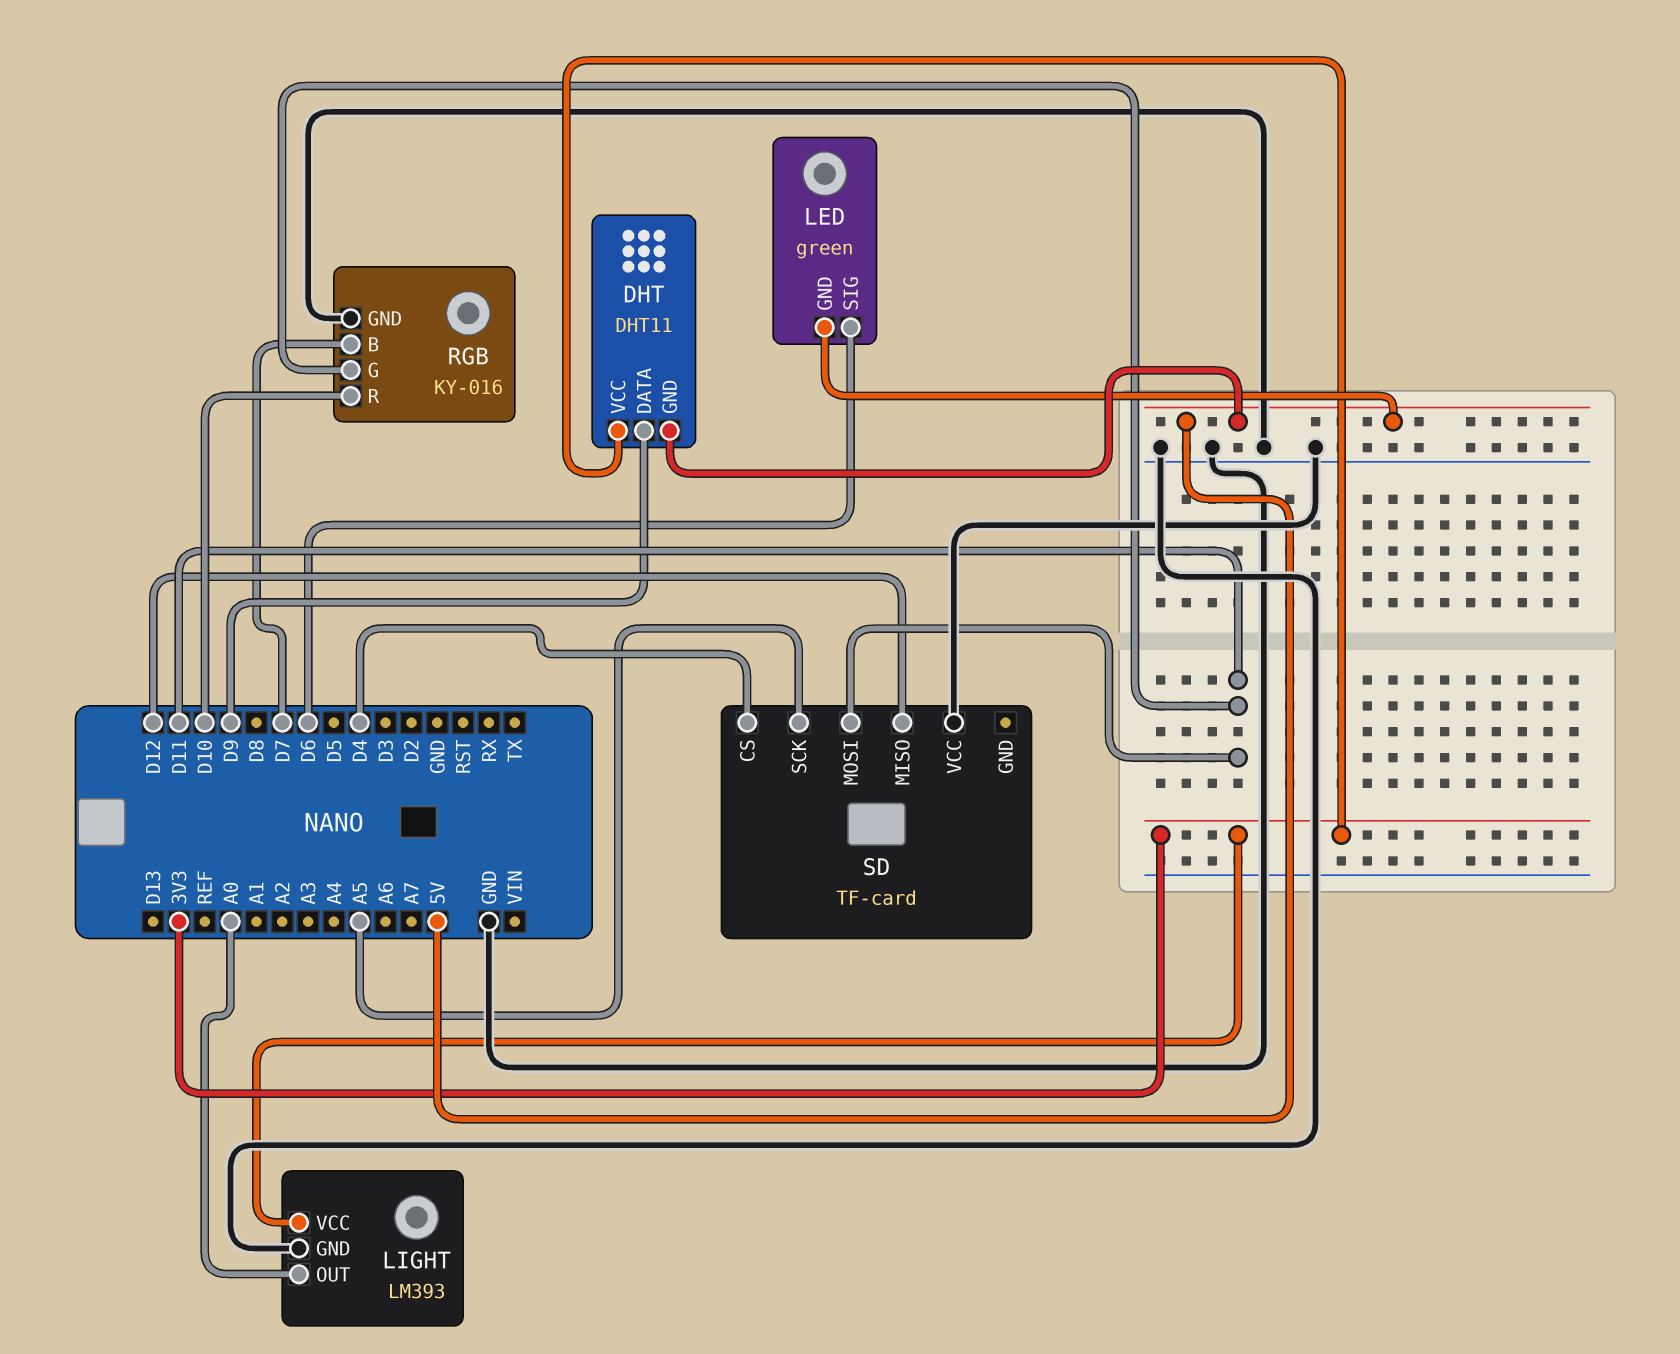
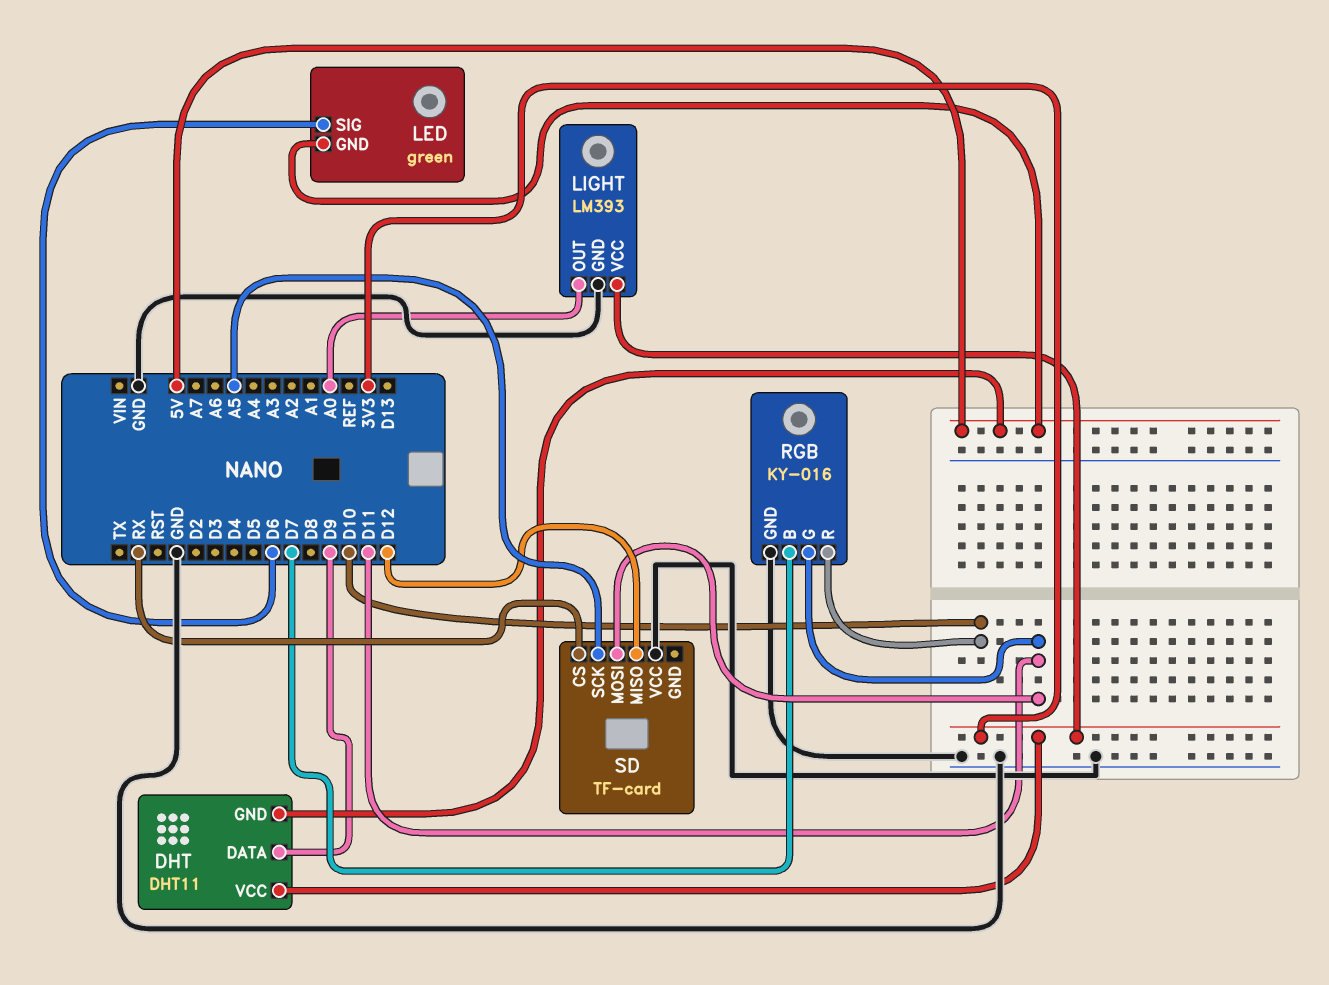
SD pin CS: D4 -> RX

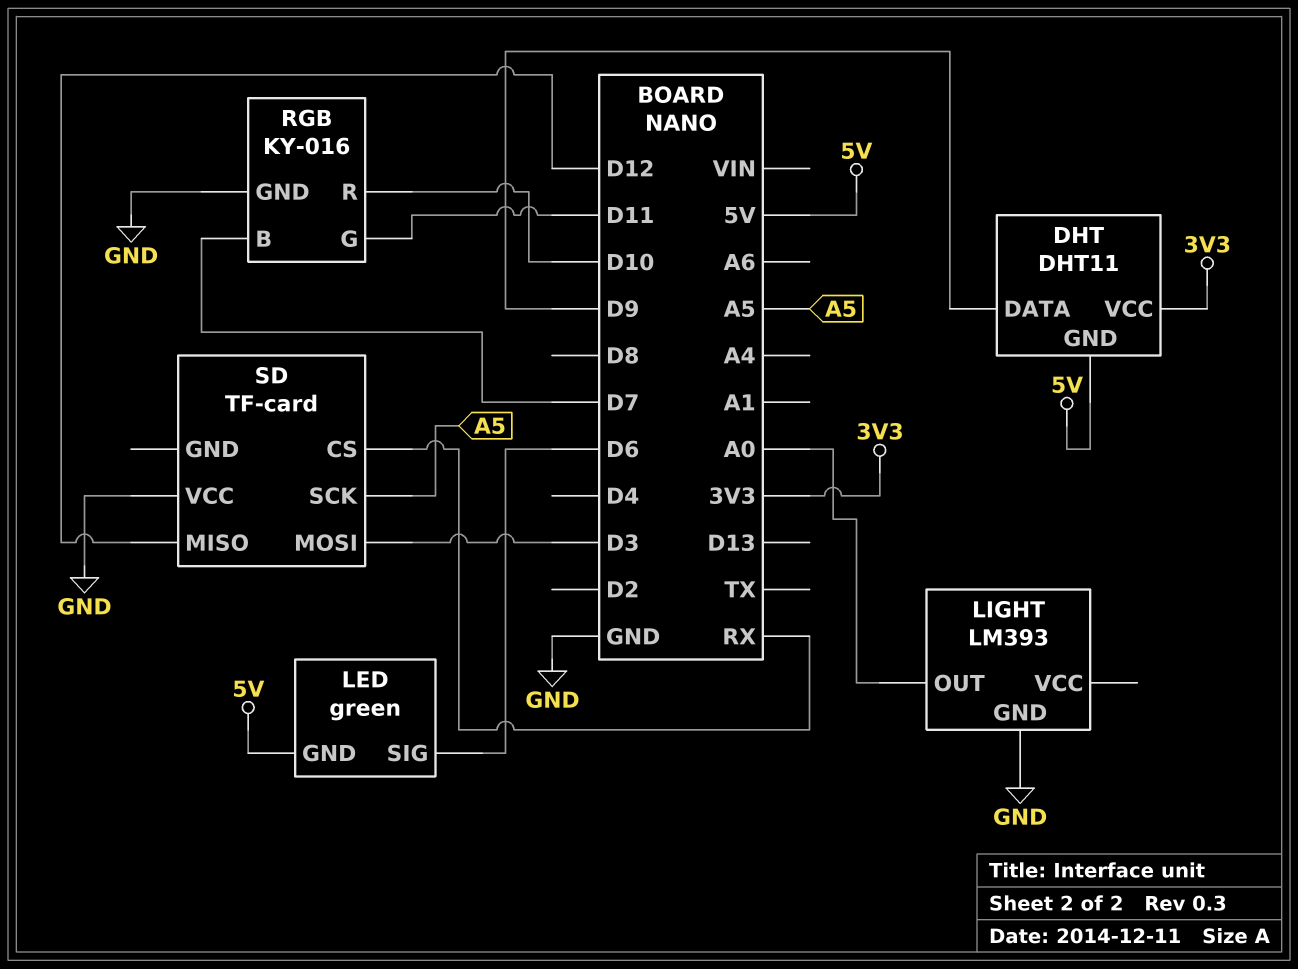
LIGHT pin VCC: 3V3 -> none
SD pin MOSI: D11 -> D3

